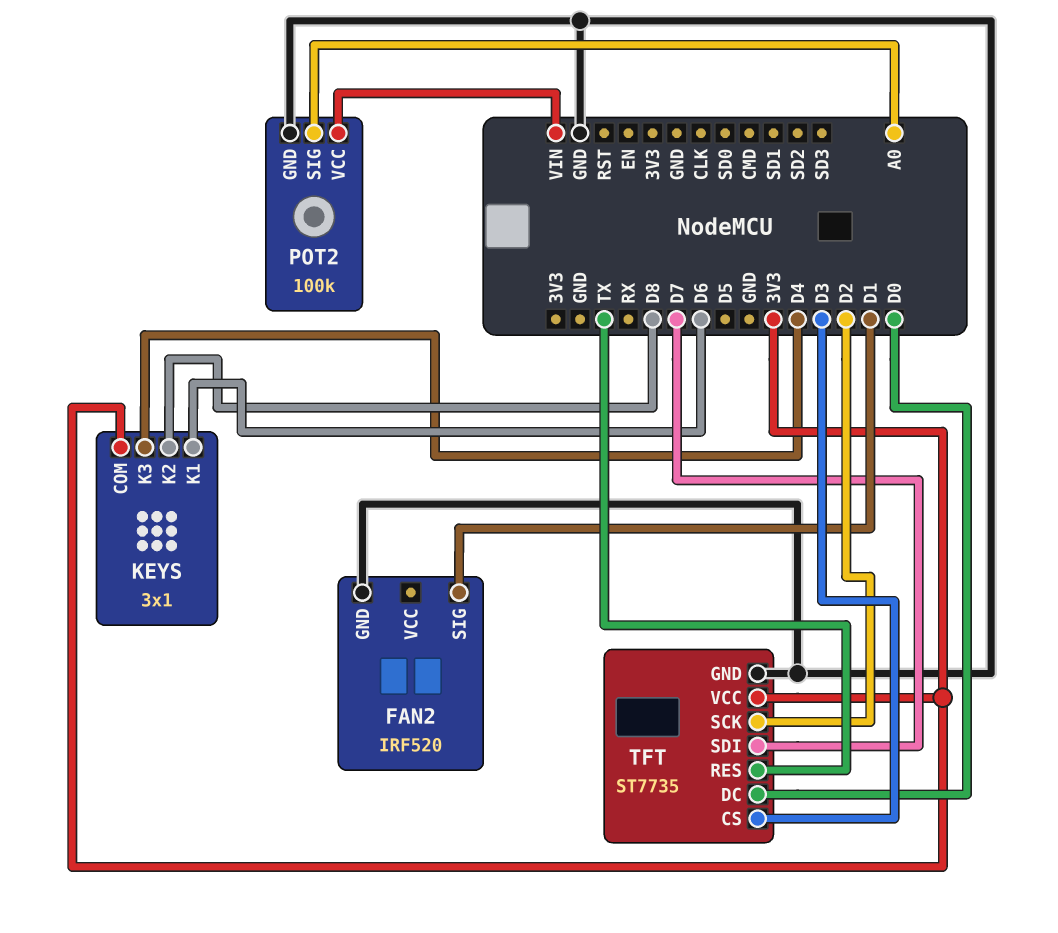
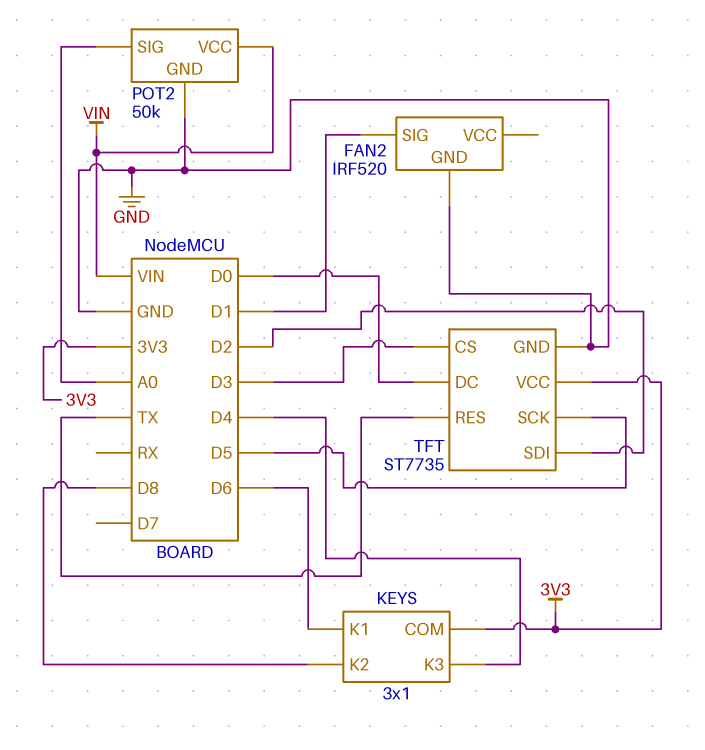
POT2: 100k -> 50k
TFT pin SCK: D2 -> D5
TFT pin SDI: D7 -> D2

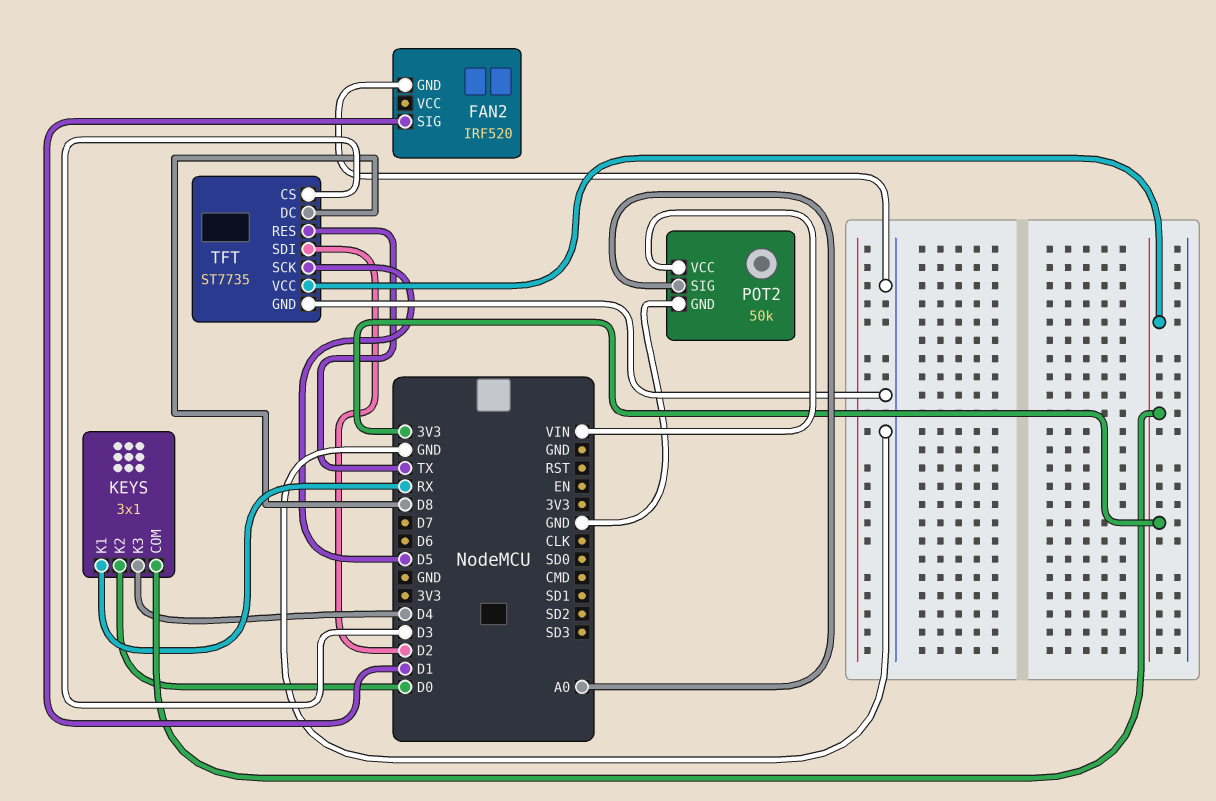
KEYS pin K1: D6 -> RX
KEYS pin K2: D8 -> D0
TFT pin DC: D0 -> D8

